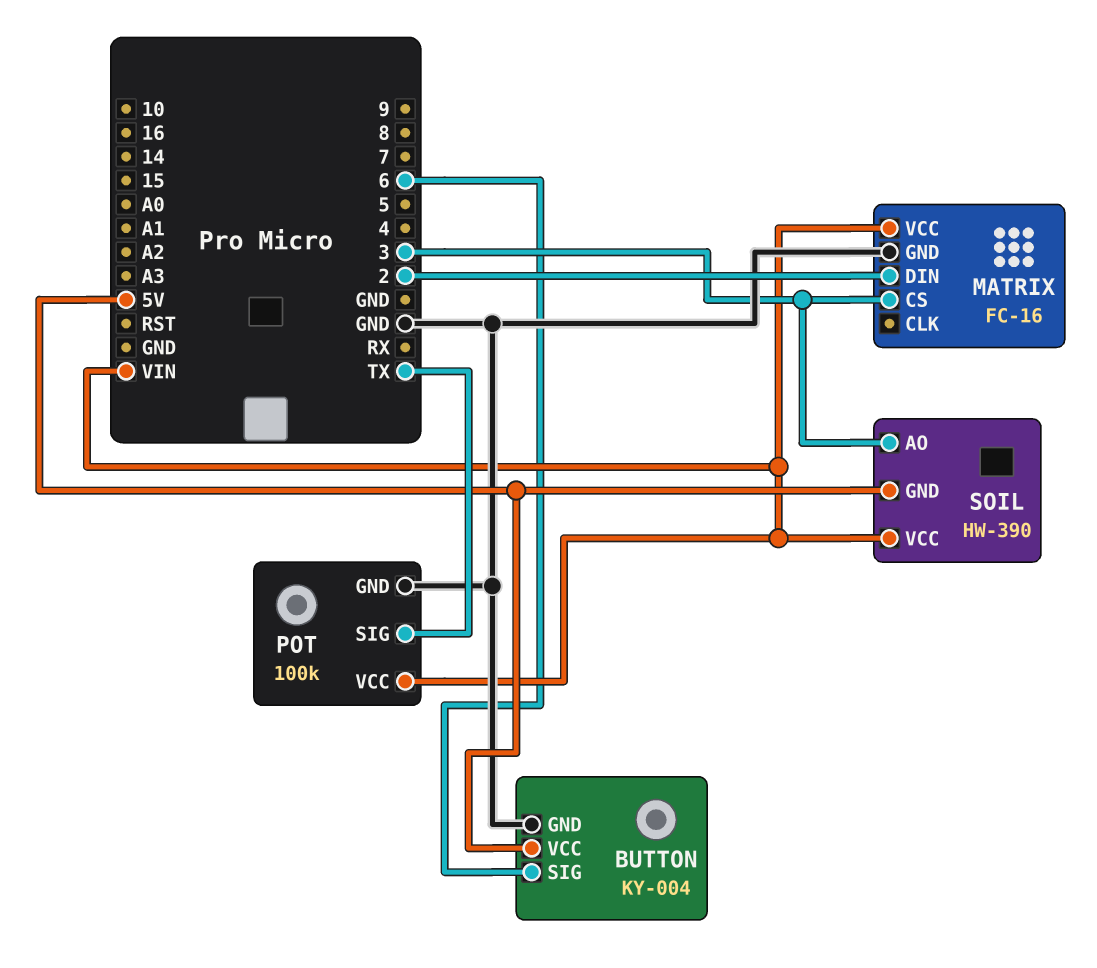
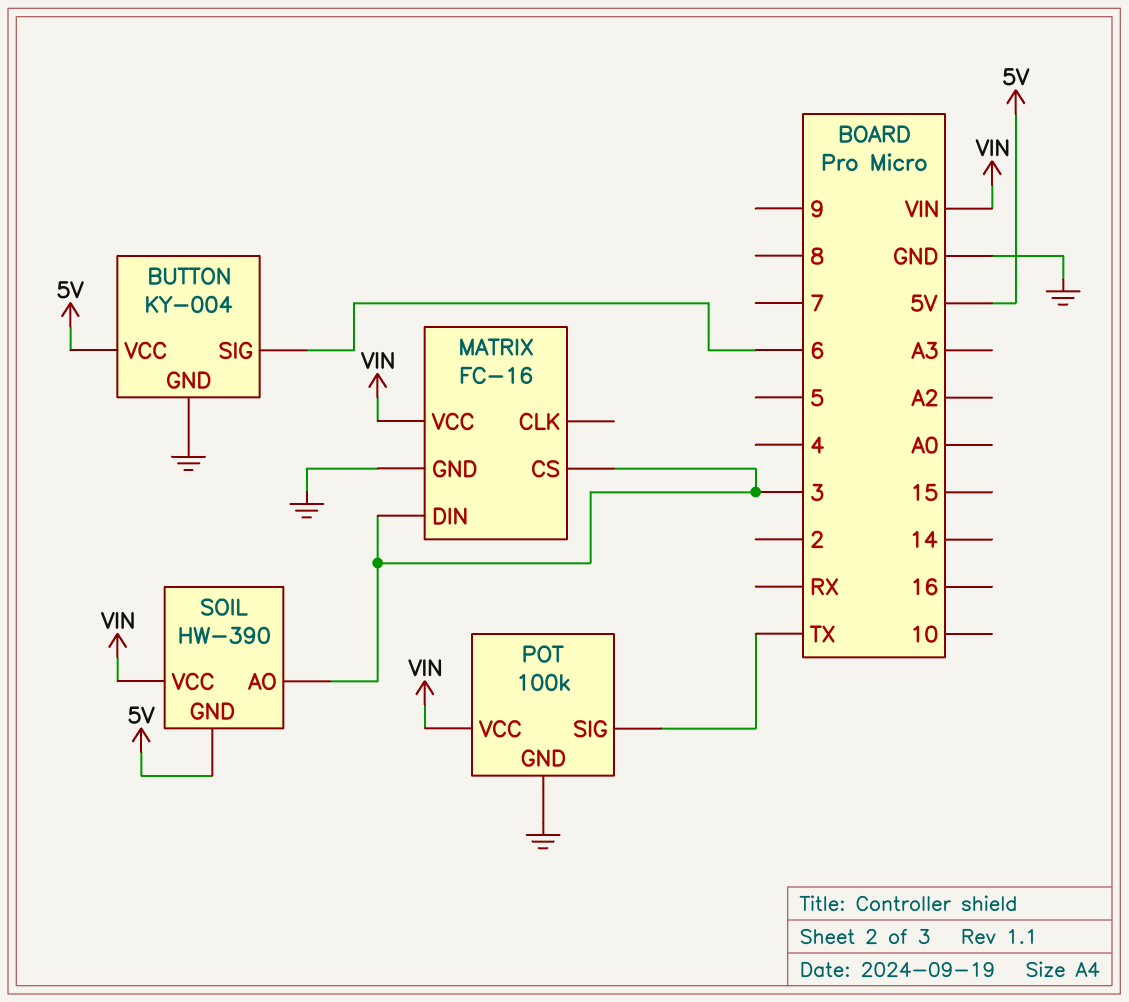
MATRIX pin DIN: 2 -> 3

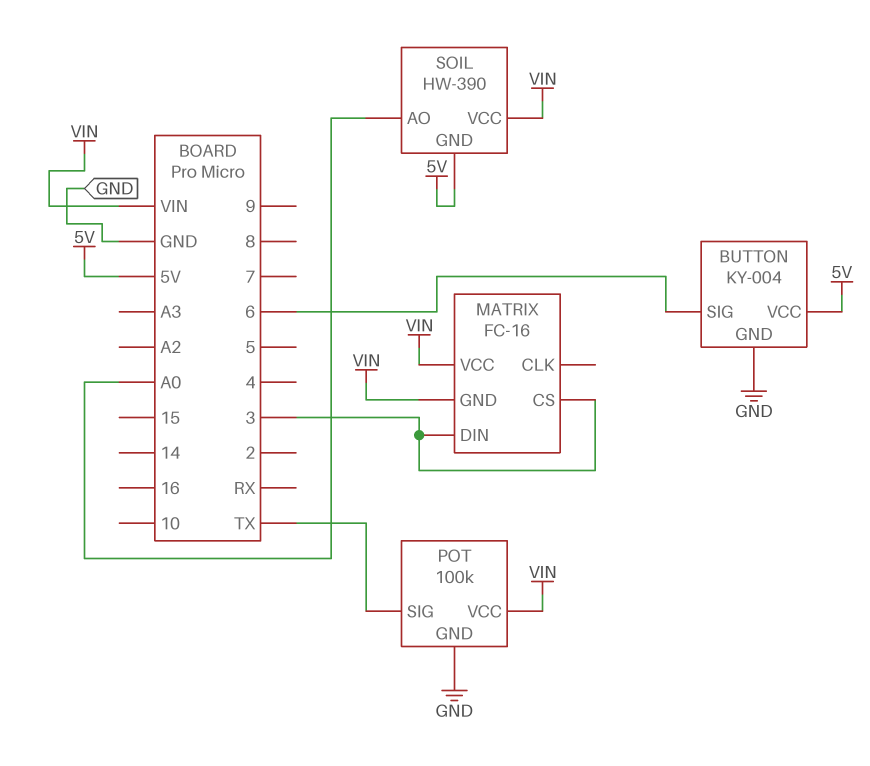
MATRIX pin GND: GND -> VIN
SOIL pin AO: 3 -> A0

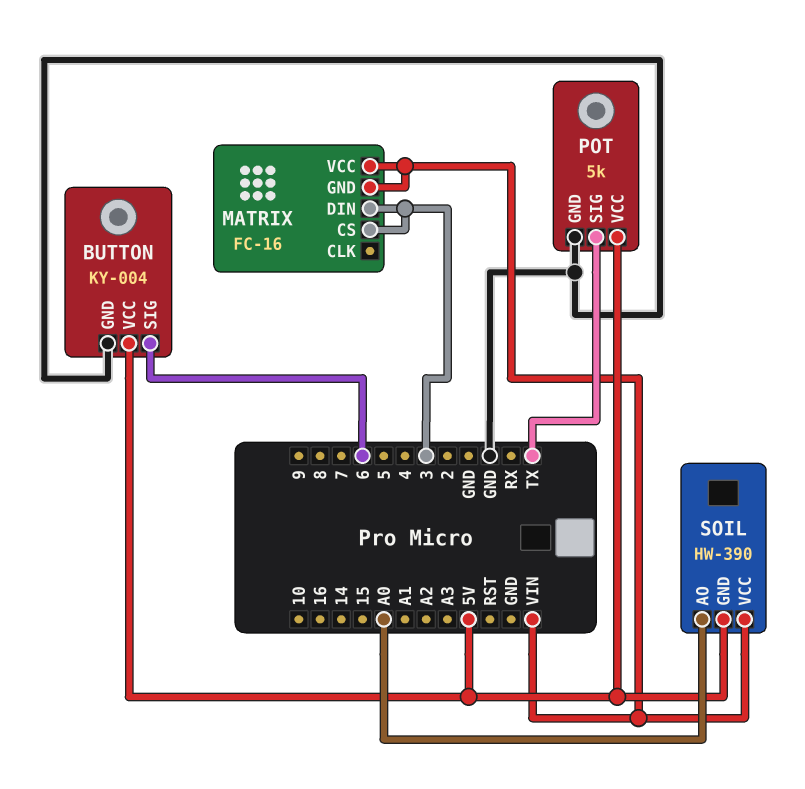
POT: 100k -> 5k
POT pin VCC: VIN -> 5V

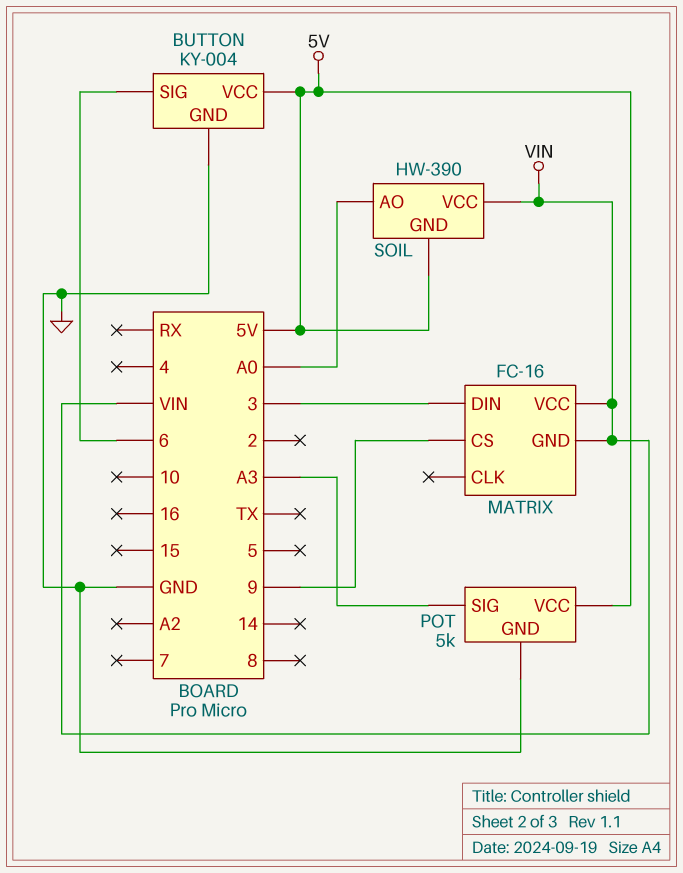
MATRIX pin CS: 3 -> 9
POT pin SIG: TX -> A3

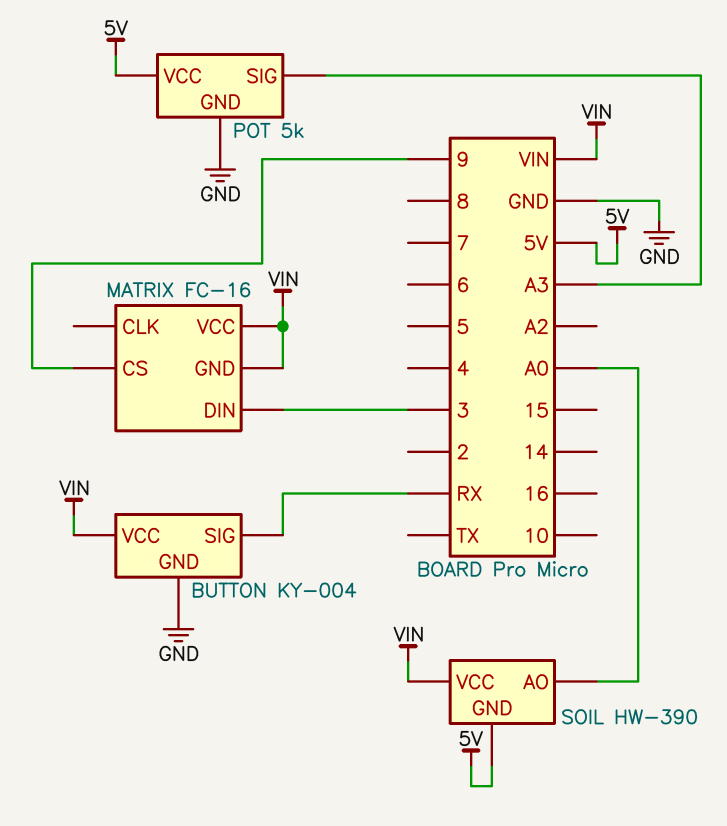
BUTTON pin SIG: 6 -> RX
BUTTON pin VCC: 5V -> VIN

